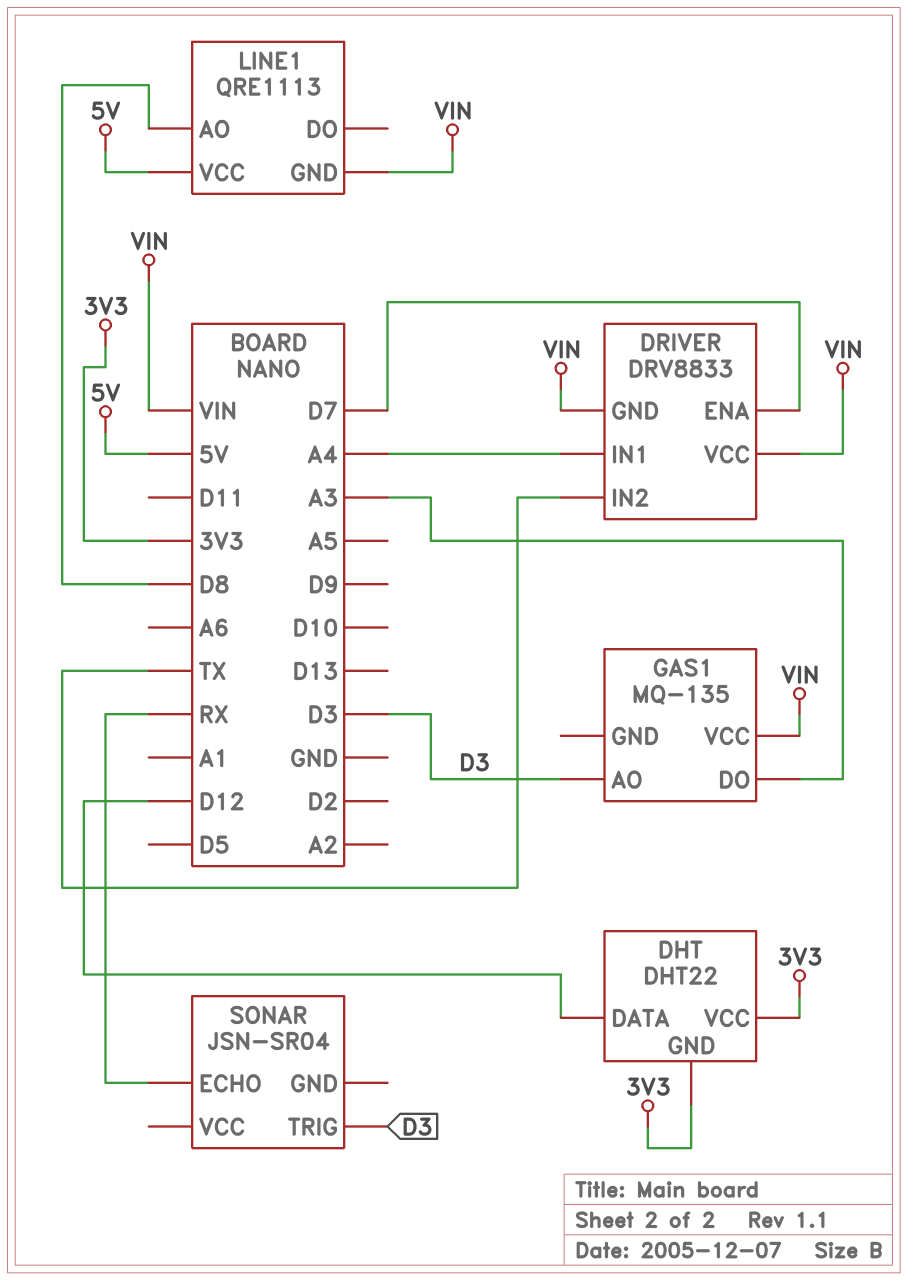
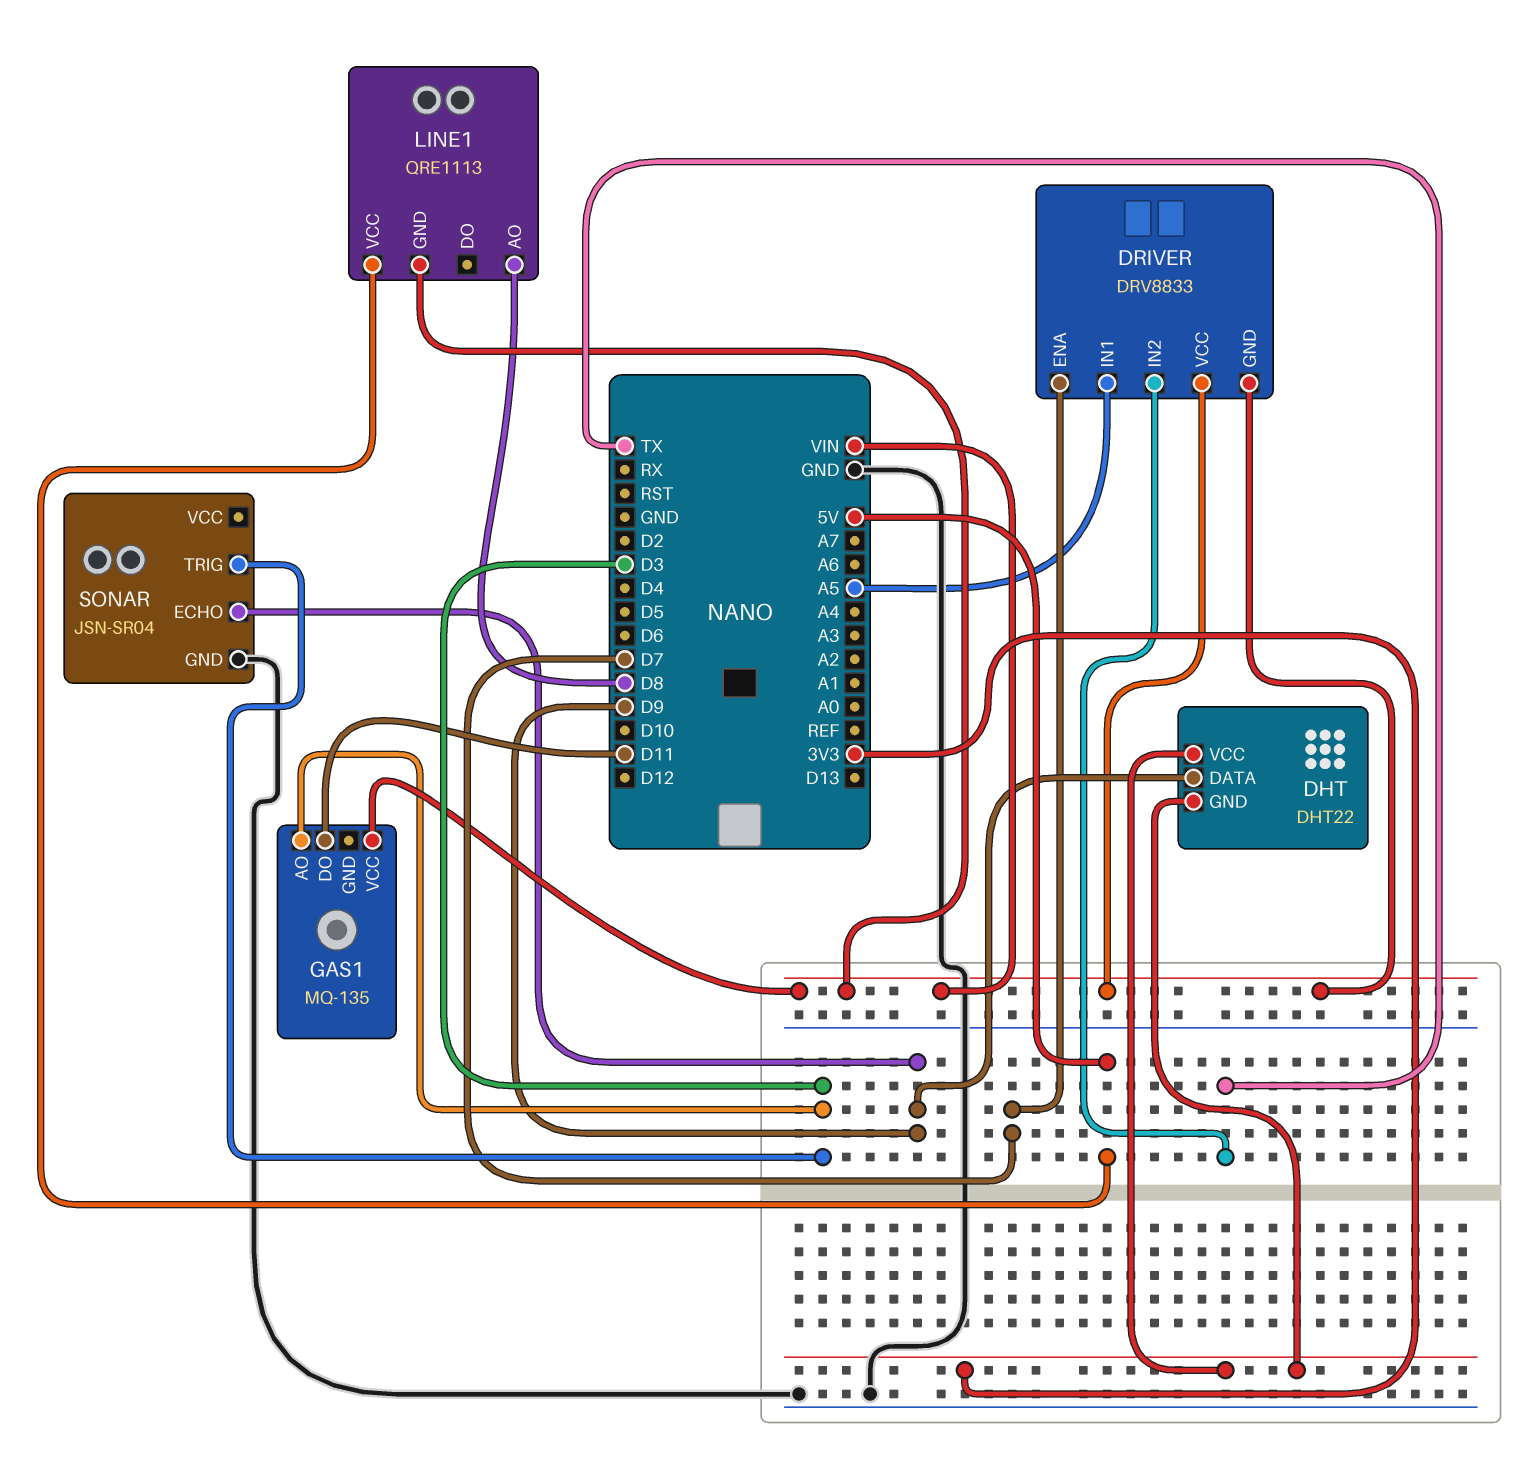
DHT pin DATA: D12 -> D9
DRIVER pin IN1: A4 -> A5
GAS1 pin DO: A3 -> D11
SONAR pin ECHO: RX -> D9
SONAR pin GND: none -> GND

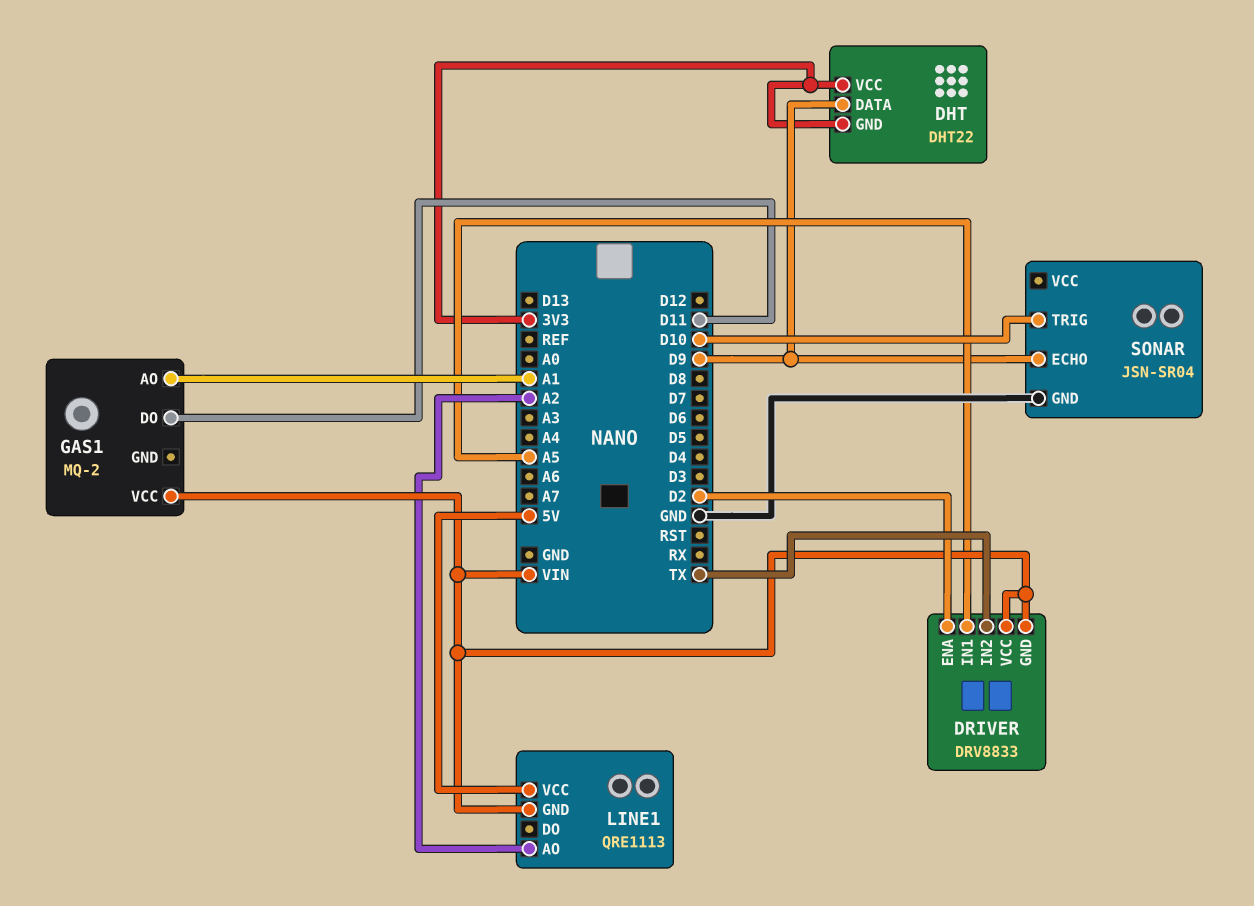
DRIVER pin ENA: D7 -> D2
GAS1: MQ-135 -> MQ-2
GAS1 pin AO: D3 -> A1
LINE1 pin AO: D8 -> A2
SONAR pin TRIG: D3 -> D10

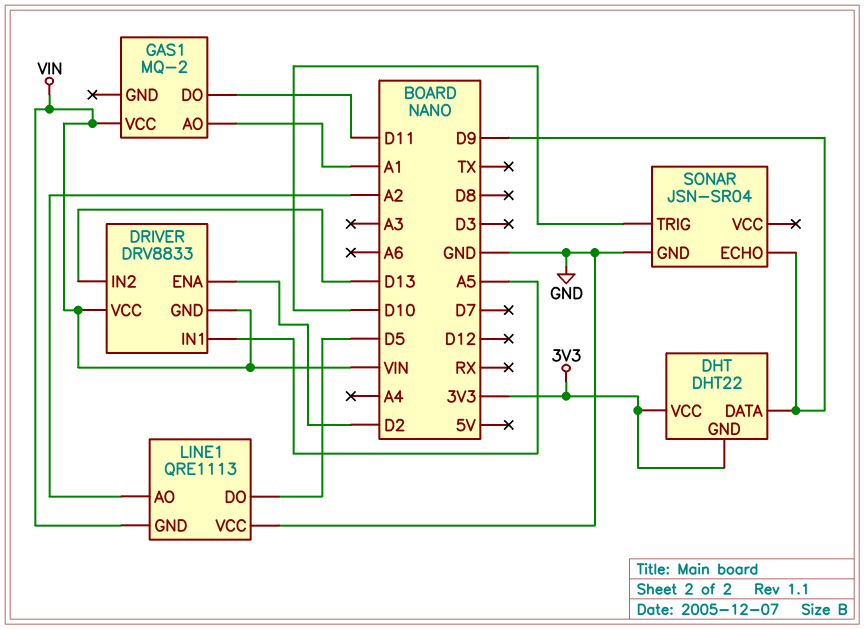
DRIVER pin IN2: TX -> D13
LINE1 pin DO: none -> D5
LINE1 pin VCC: 5V -> GND

